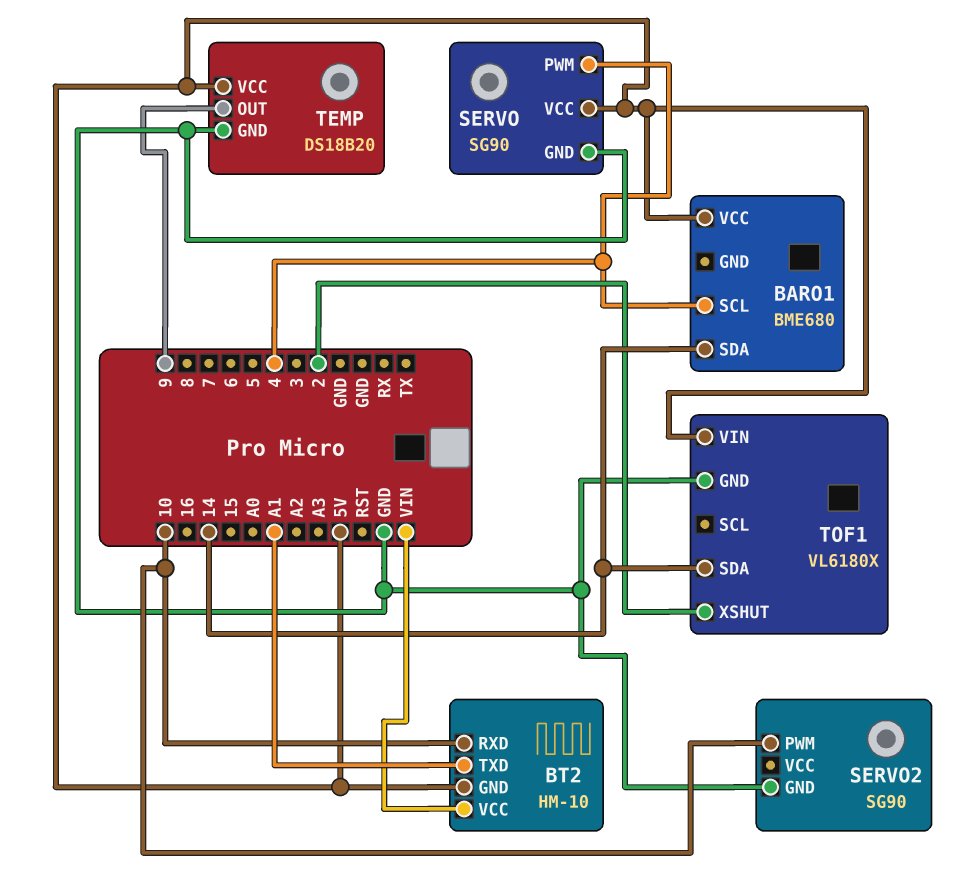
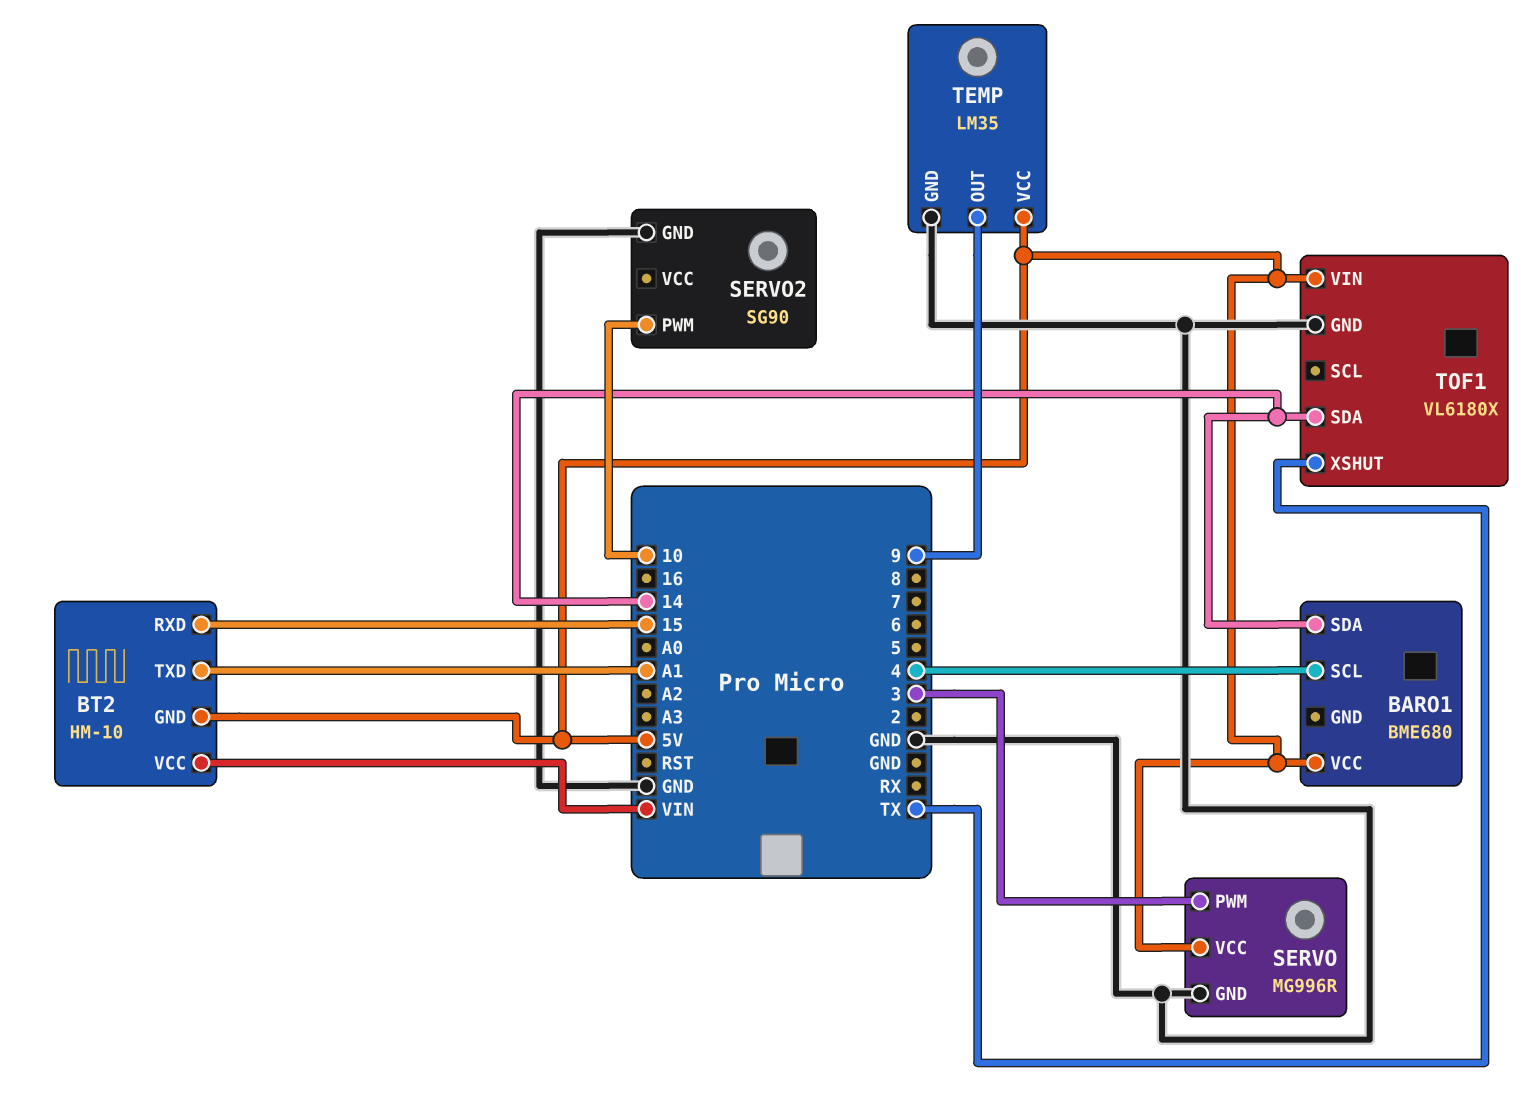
BT2 pin RXD: 10 -> 15
SERVO: SG90 -> MG996R
SERVO pin PWM: 4 -> 3
TEMP: DS18B20 -> LM35
TOF1 pin XSHUT: 2 -> TX

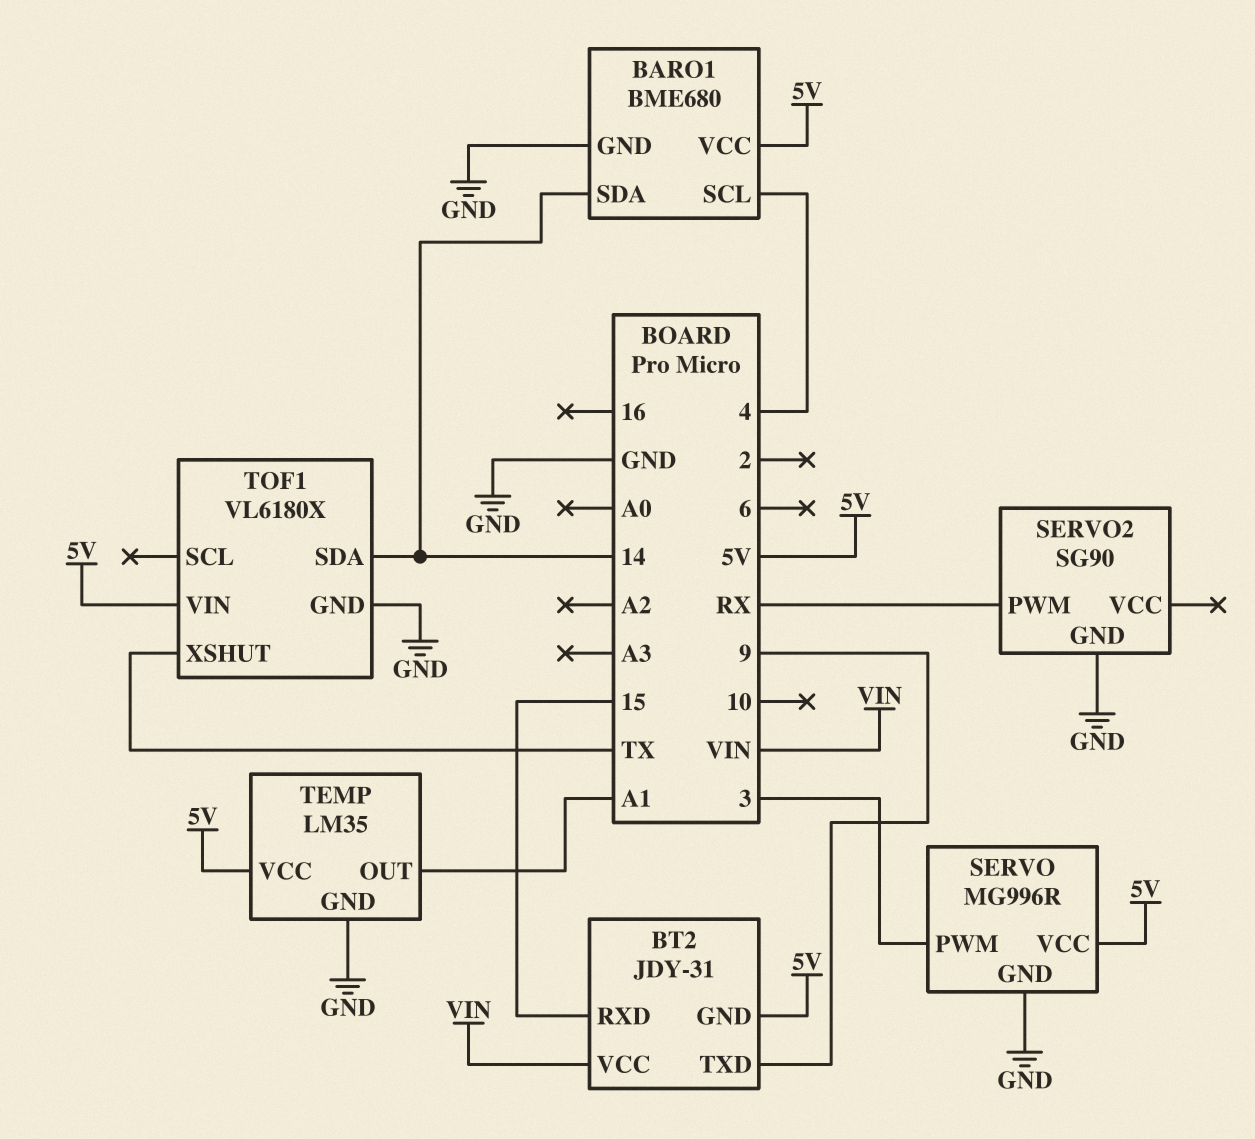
BARO1 pin GND: none -> GND
BT2: HM-10 -> JDY-31
BT2 pin TXD: A1 -> 9
SERVO2 pin PWM: 10 -> RX
TEMP pin OUT: 9 -> A1

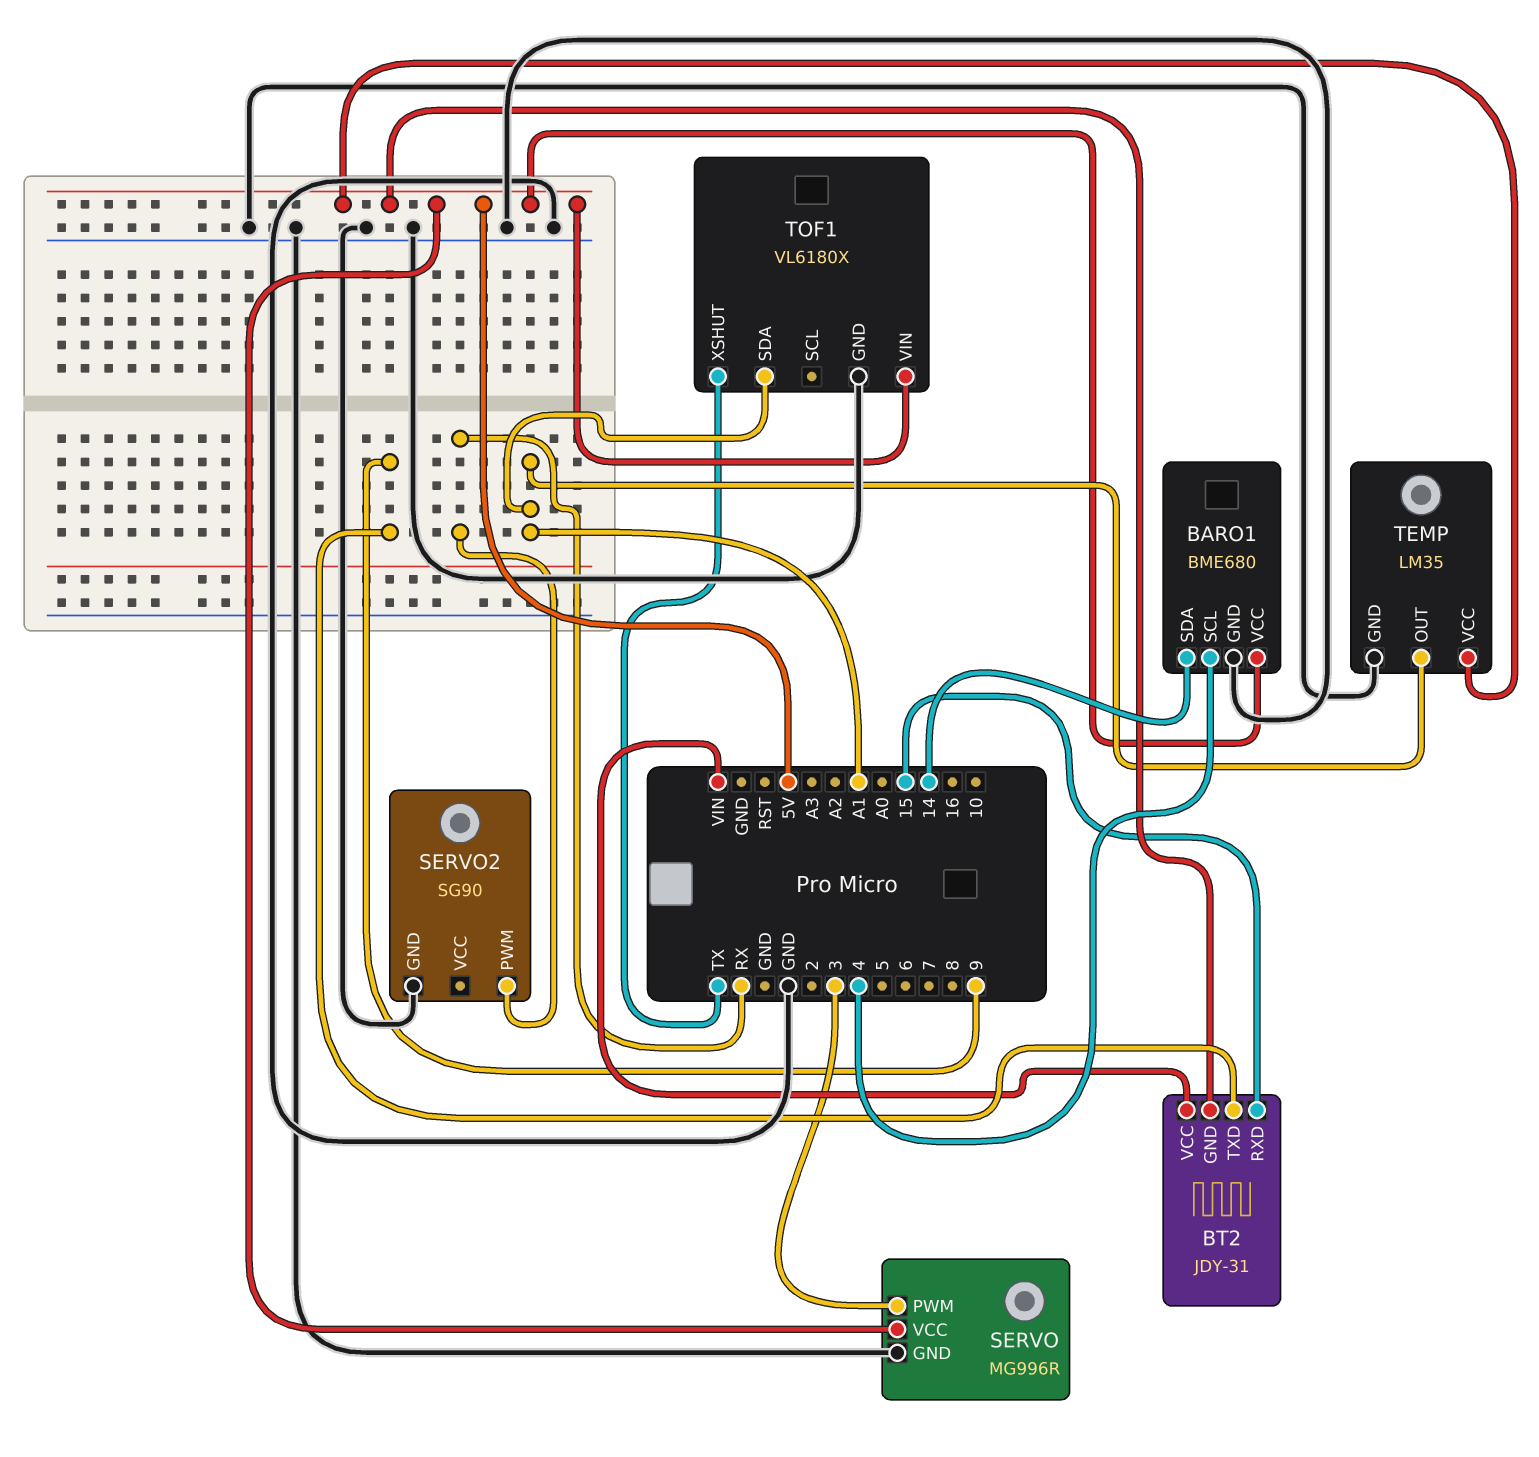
TOF1 pin SDA: 14 -> A1

